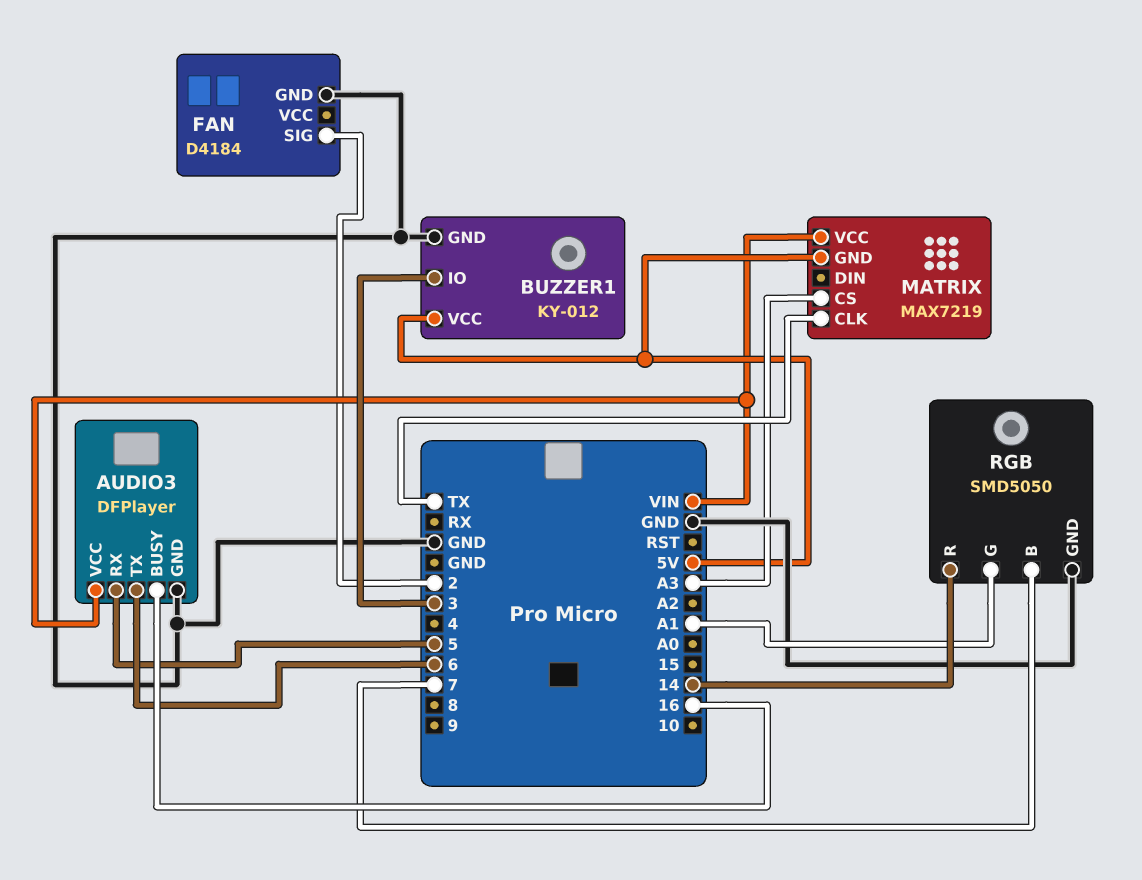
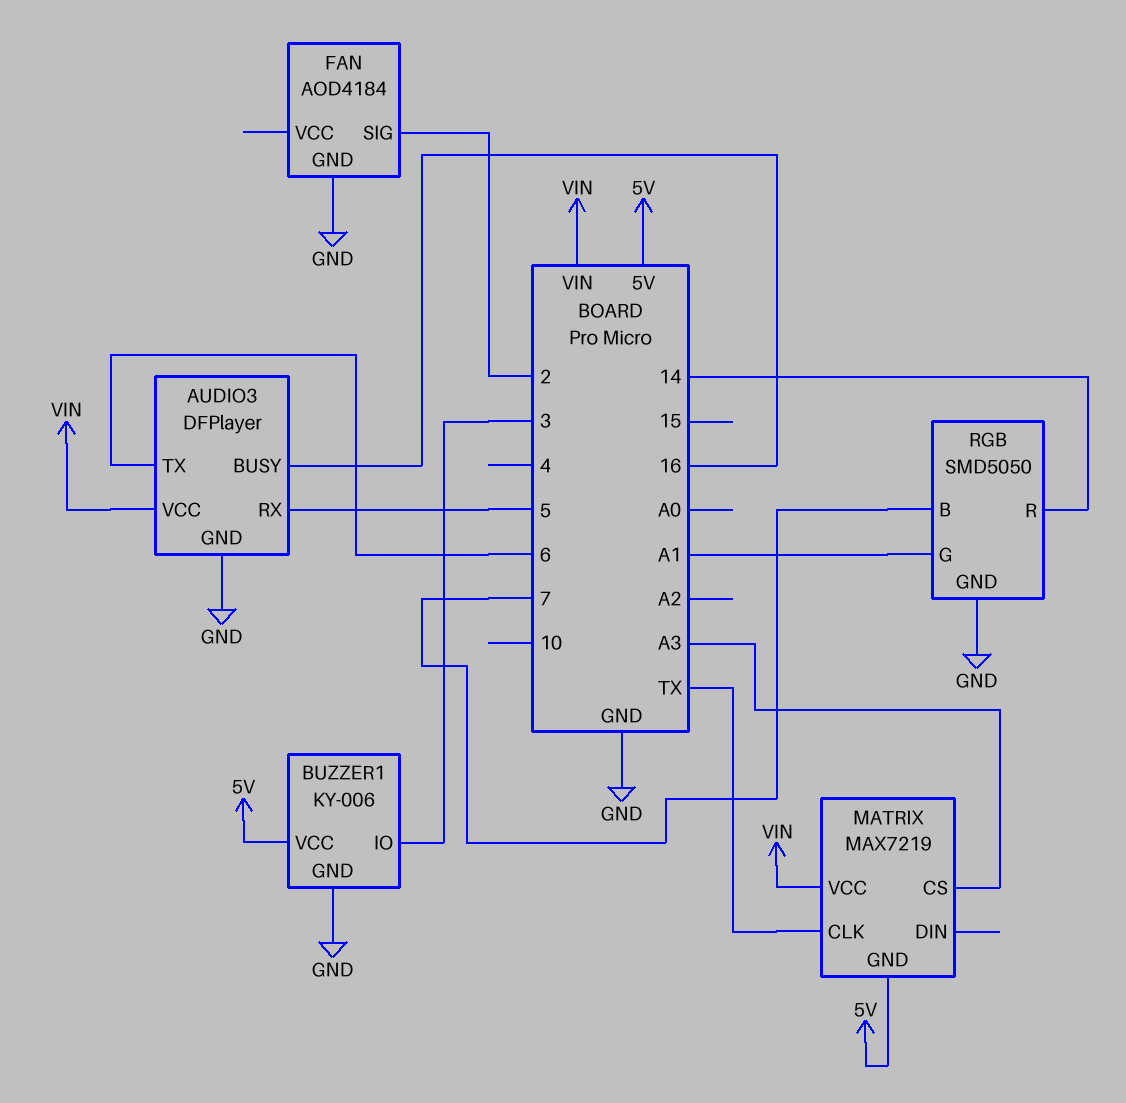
BUZZER1: KY-012 -> KY-006
FAN: D4184 -> AOD4184

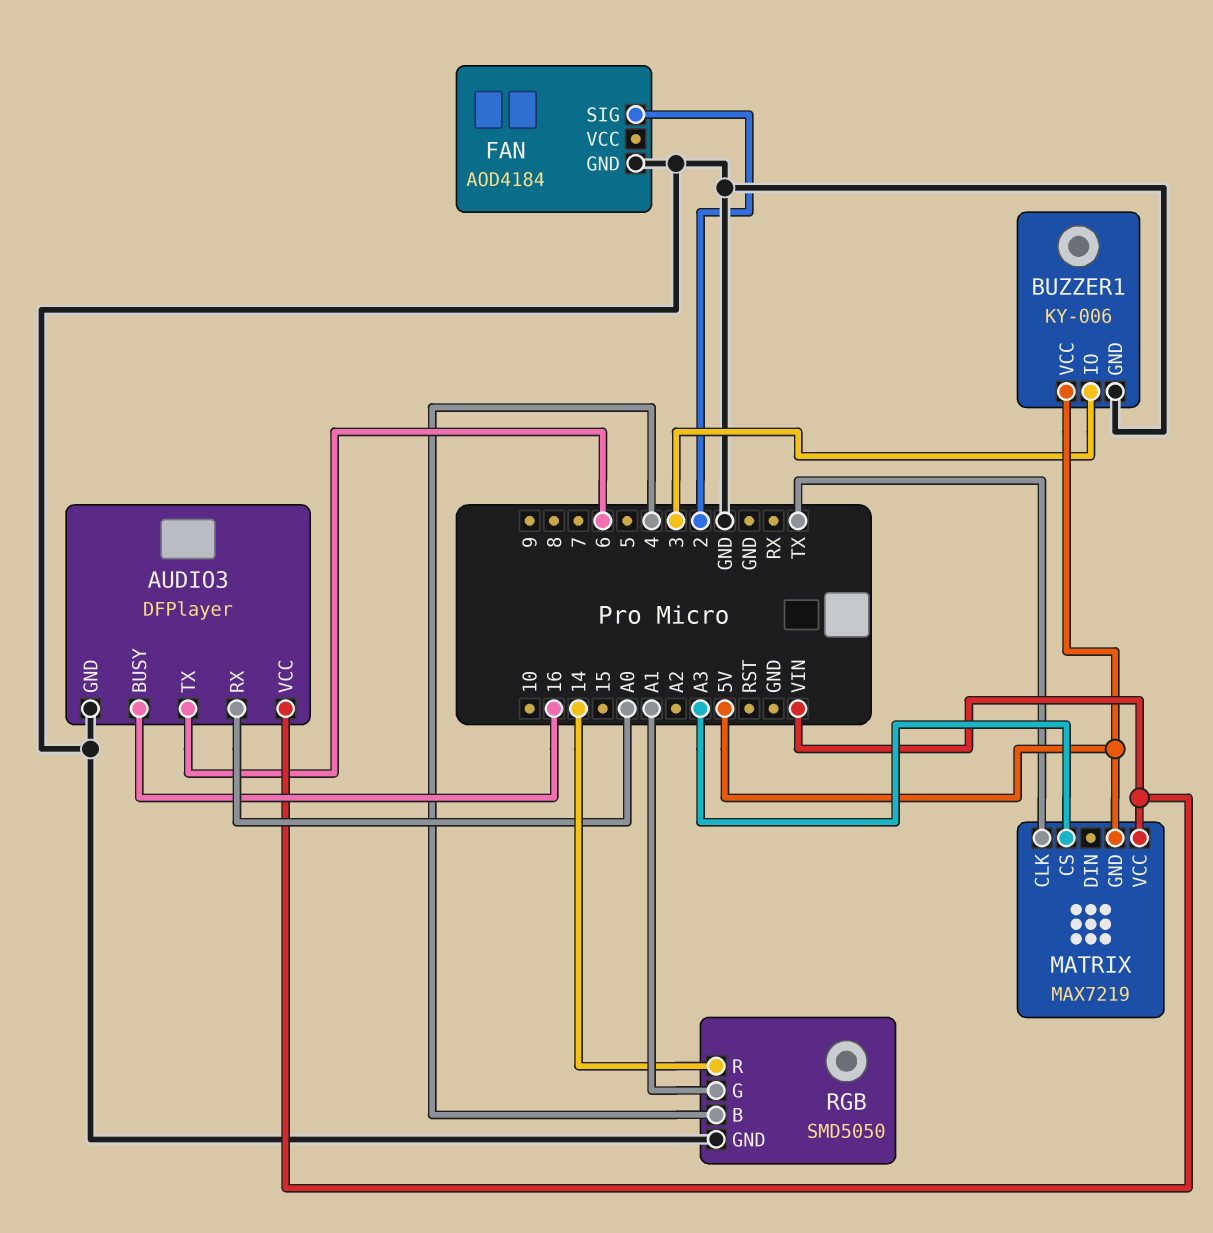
AUDIO3 pin RX: 5 -> A0
RGB pin B: 7 -> 4

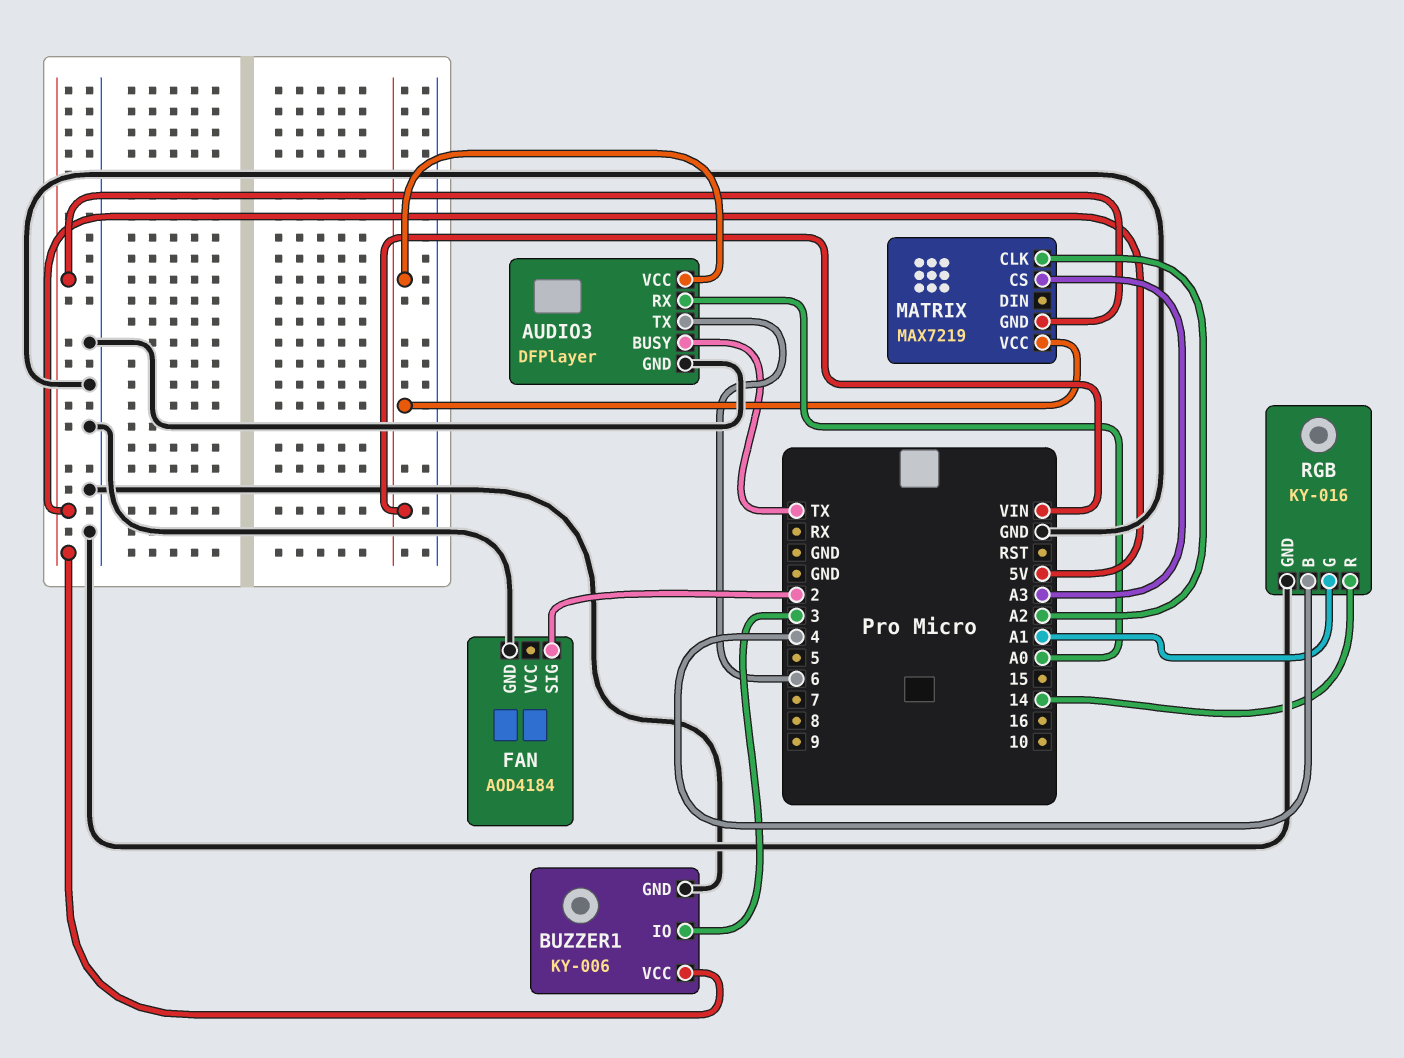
AUDIO3 pin BUSY: 16 -> TX
MATRIX pin CLK: TX -> A2
RGB: SMD5050 -> KY-016

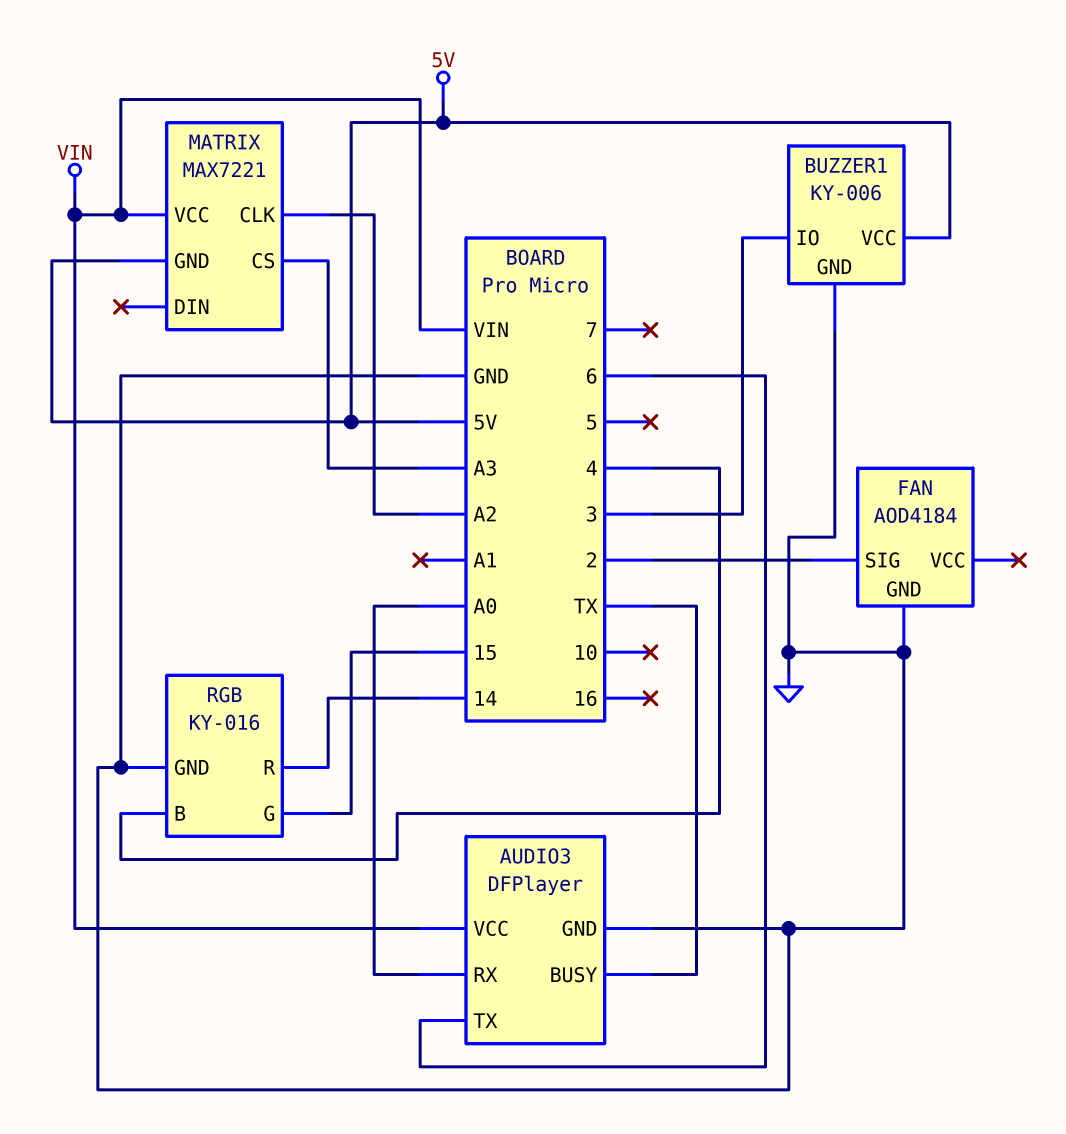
MATRIX: MAX7219 -> MAX7221
RGB pin G: A1 -> 15

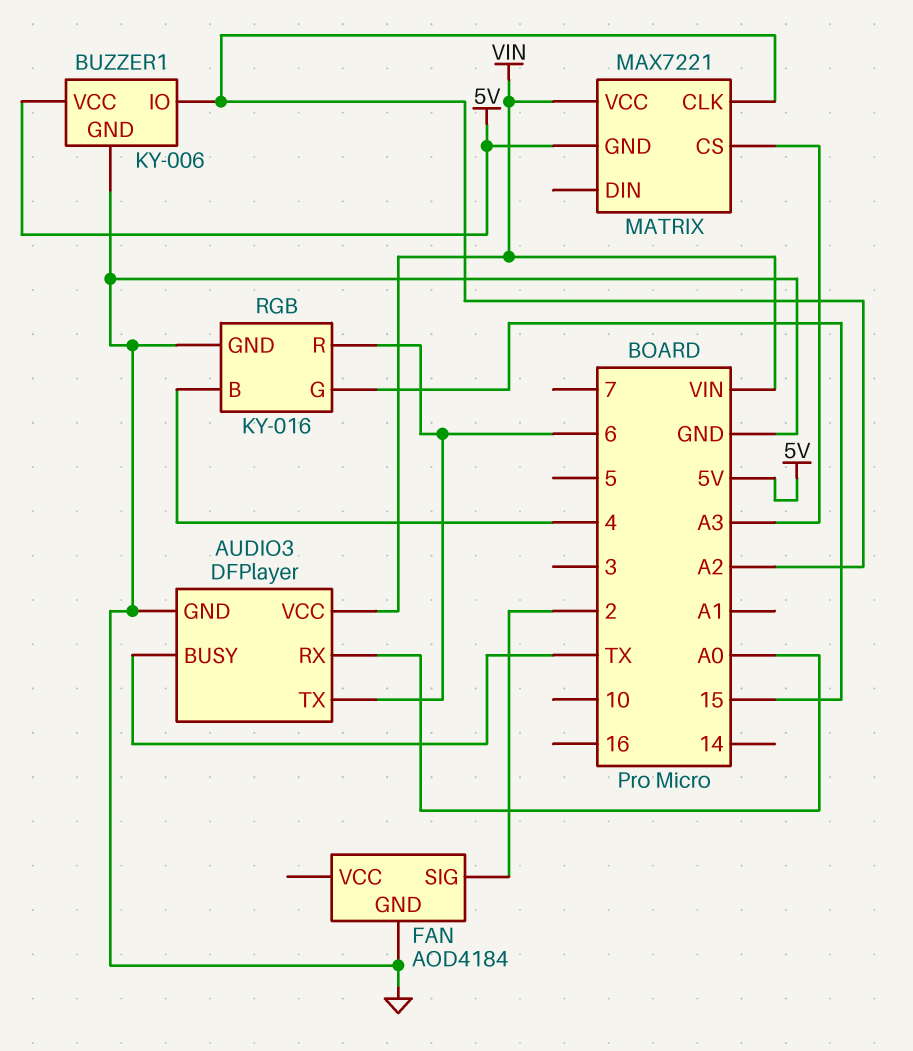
BUZZER1 pin IO: 3 -> A2
RGB pin R: 14 -> 6

